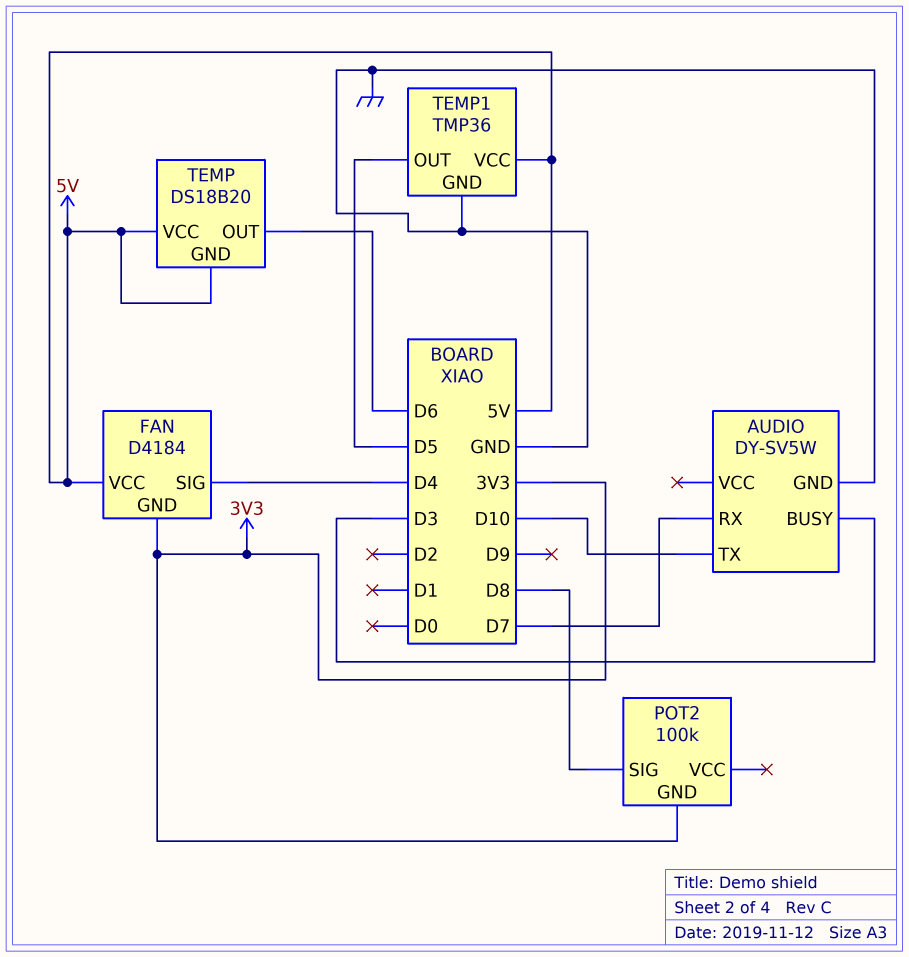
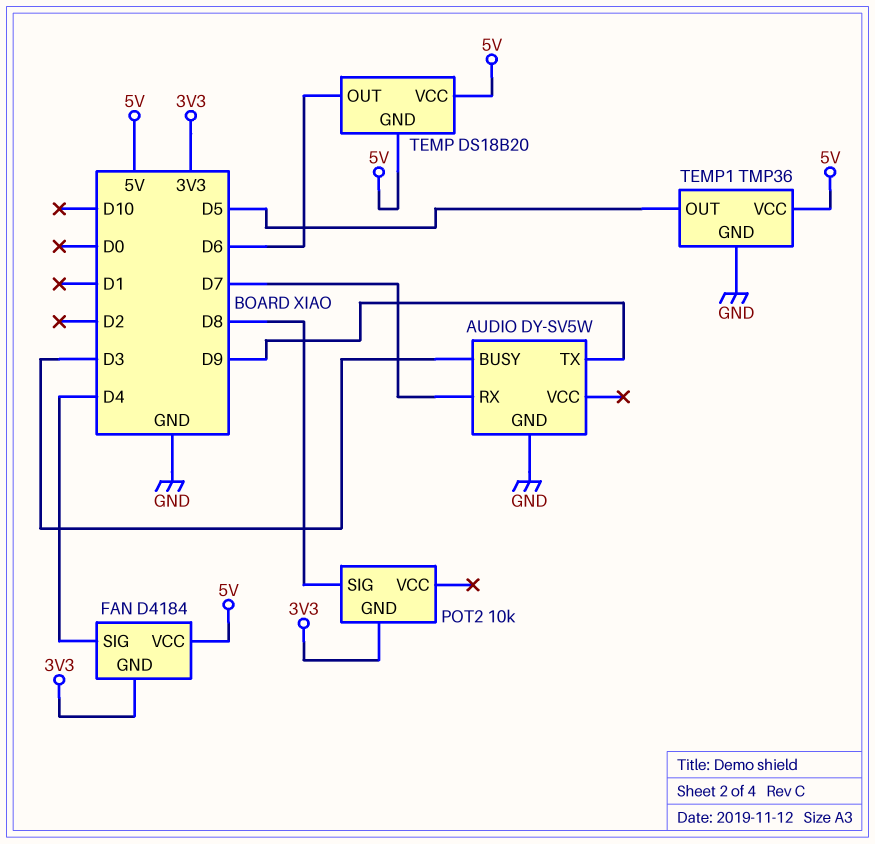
AUDIO pin TX: D10 -> D9
POT2: 100k -> 10k

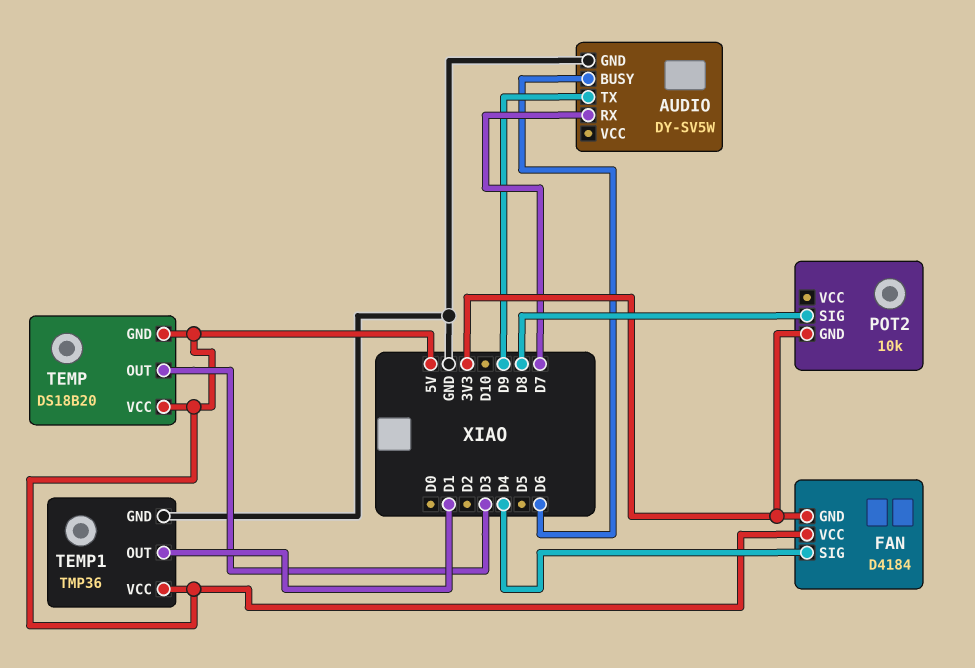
AUDIO pin BUSY: D3 -> D6
TEMP pin OUT: D6 -> D3
TEMP1 pin OUT: D5 -> D1

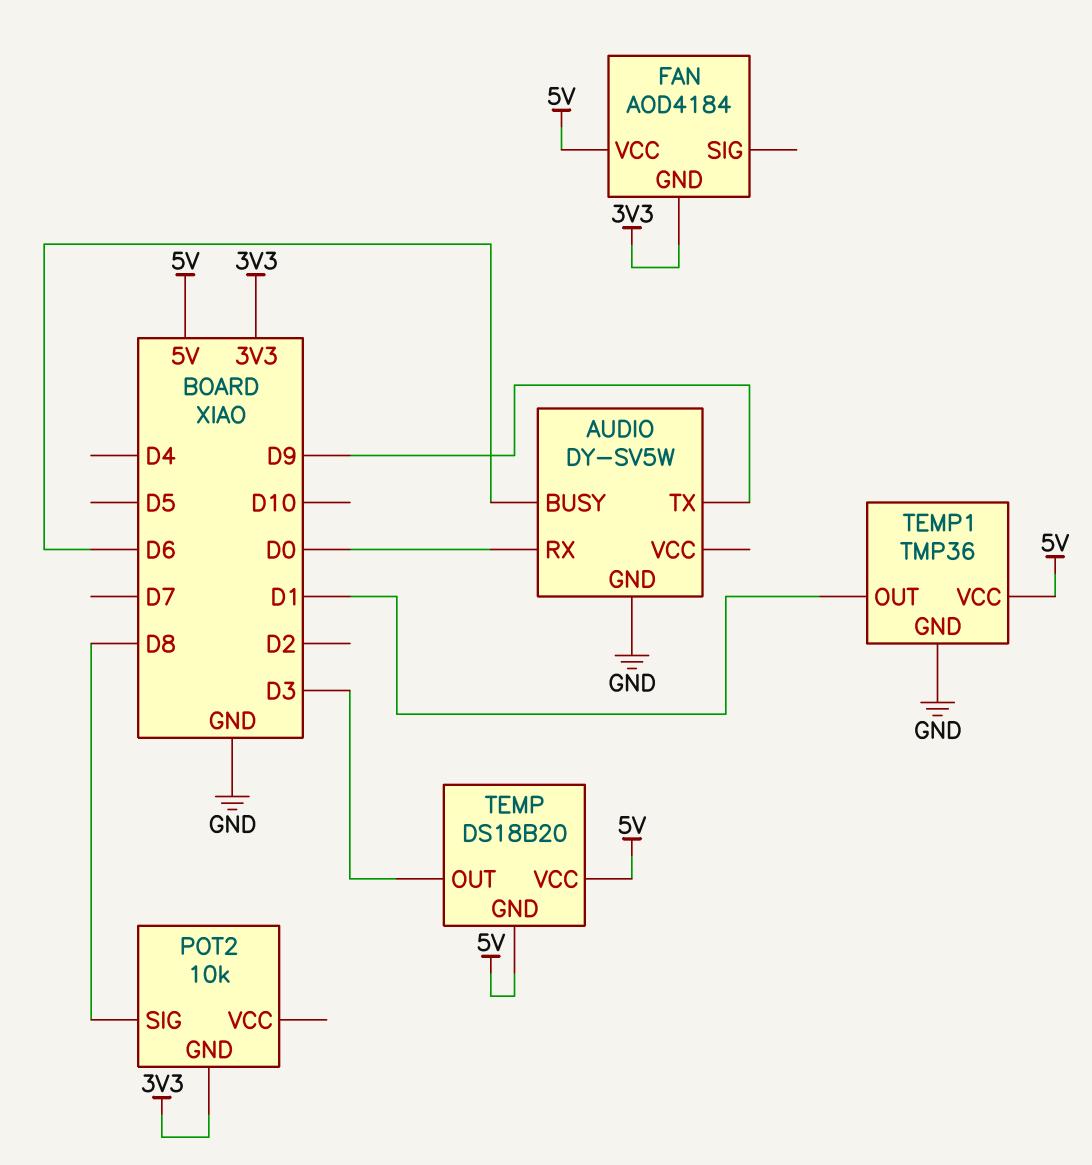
AUDIO pin RX: D7 -> D0
FAN: D4184 -> AOD4184
FAN pin SIG: D4 -> none

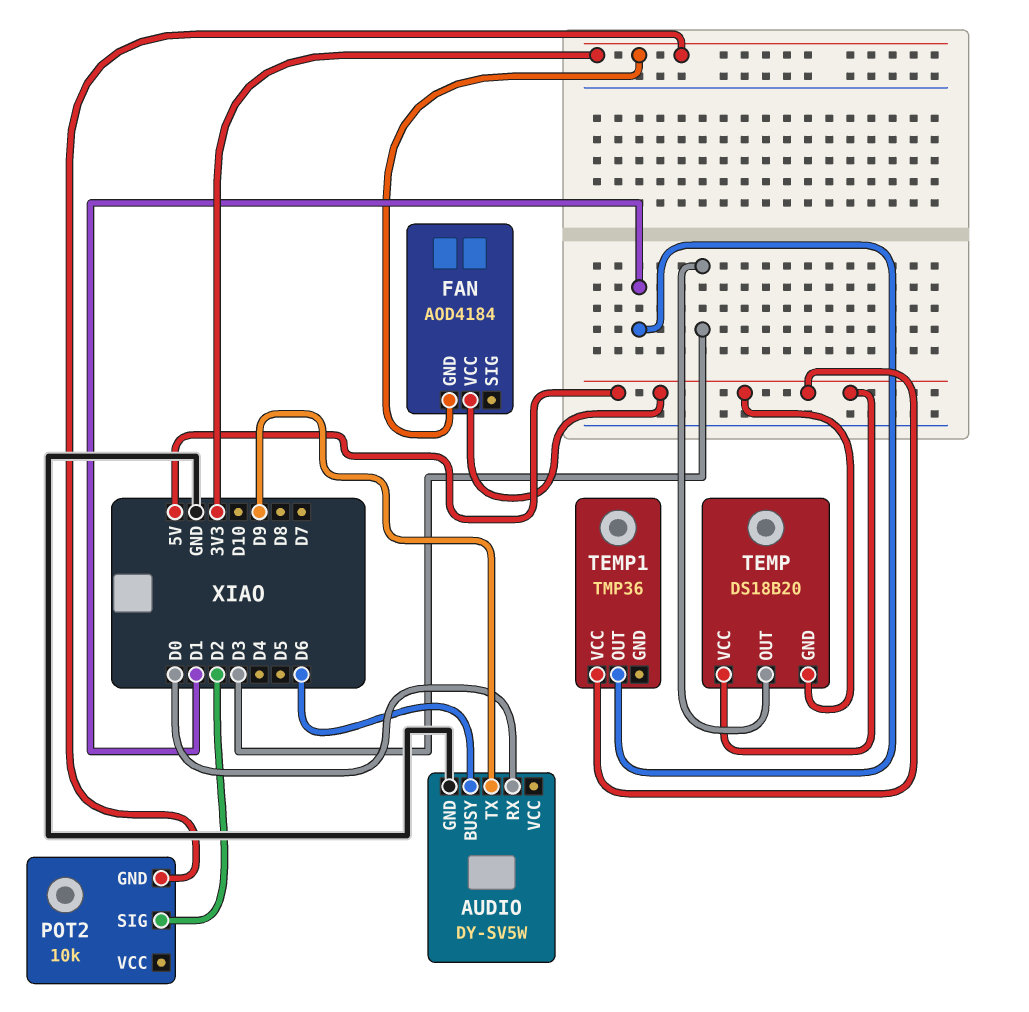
POT2 pin SIG: D8 -> D2
TEMP1 pin GND: GND -> none

